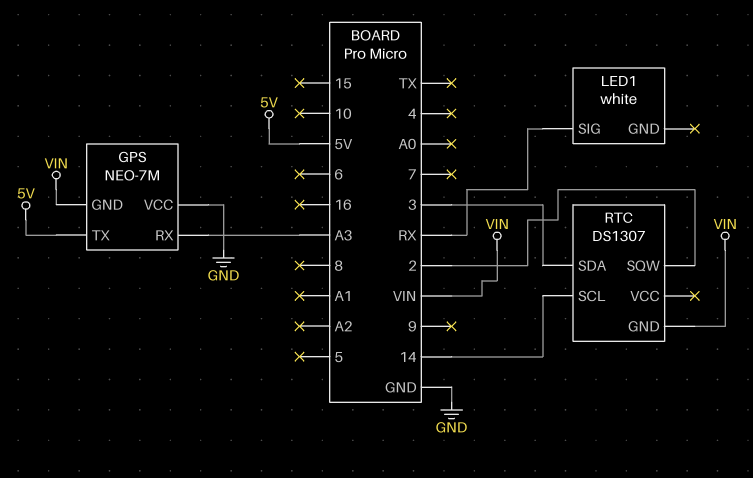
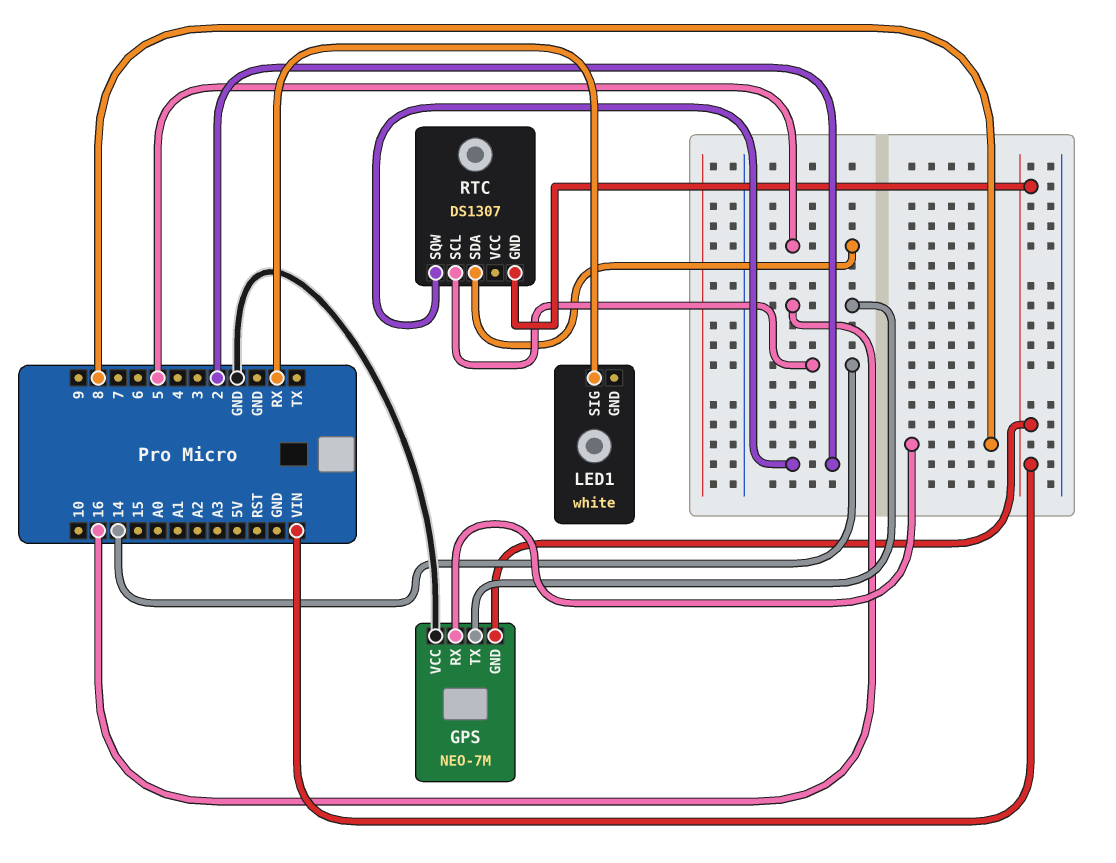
GPS pin RX: A3 -> 8
GPS pin TX: 5V -> 16
RTC pin SDA: 3 -> 5

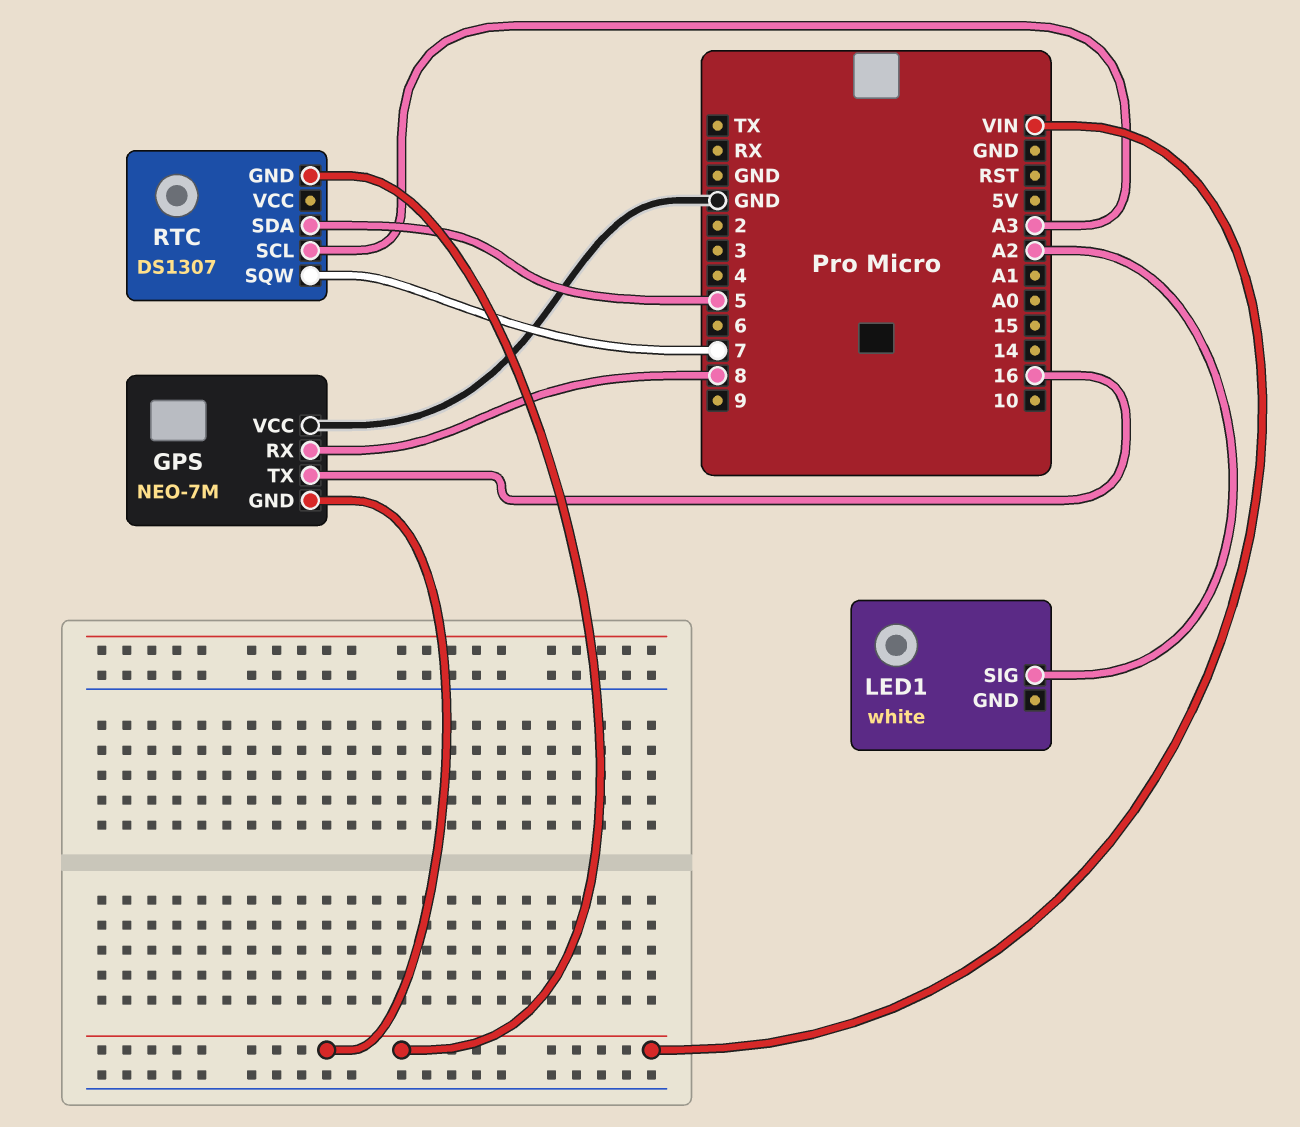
LED1 pin SIG: RX -> A2
RTC pin SCL: 14 -> A3
RTC pin SQW: 2 -> 7

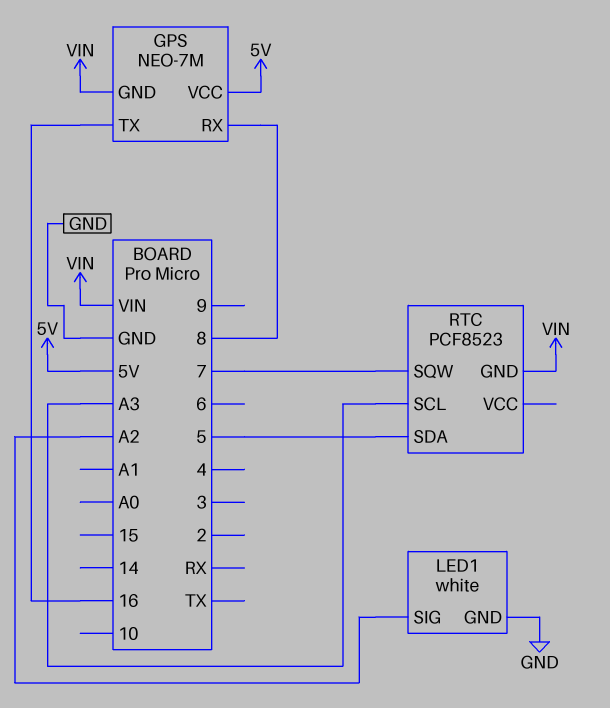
GPS pin VCC: GND -> 5V
LED1 pin GND: none -> GND
RTC: DS1307 -> PCF8523

